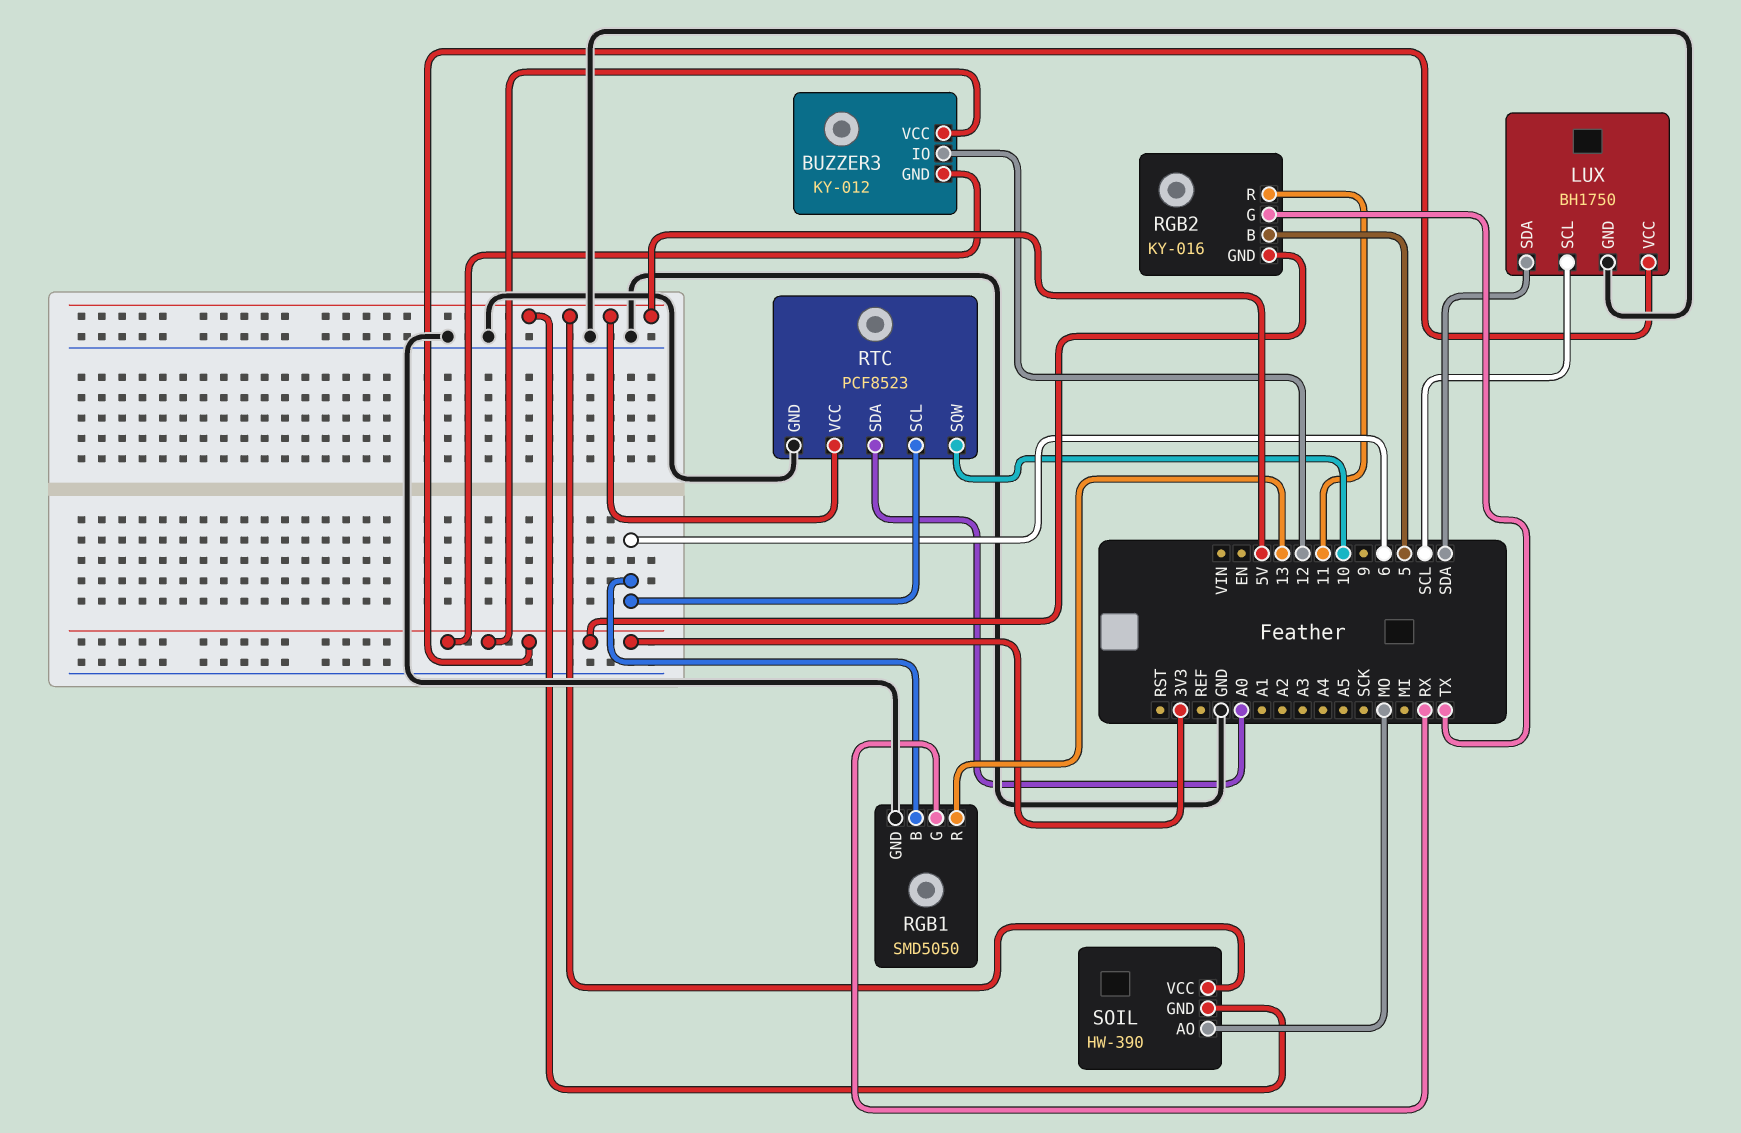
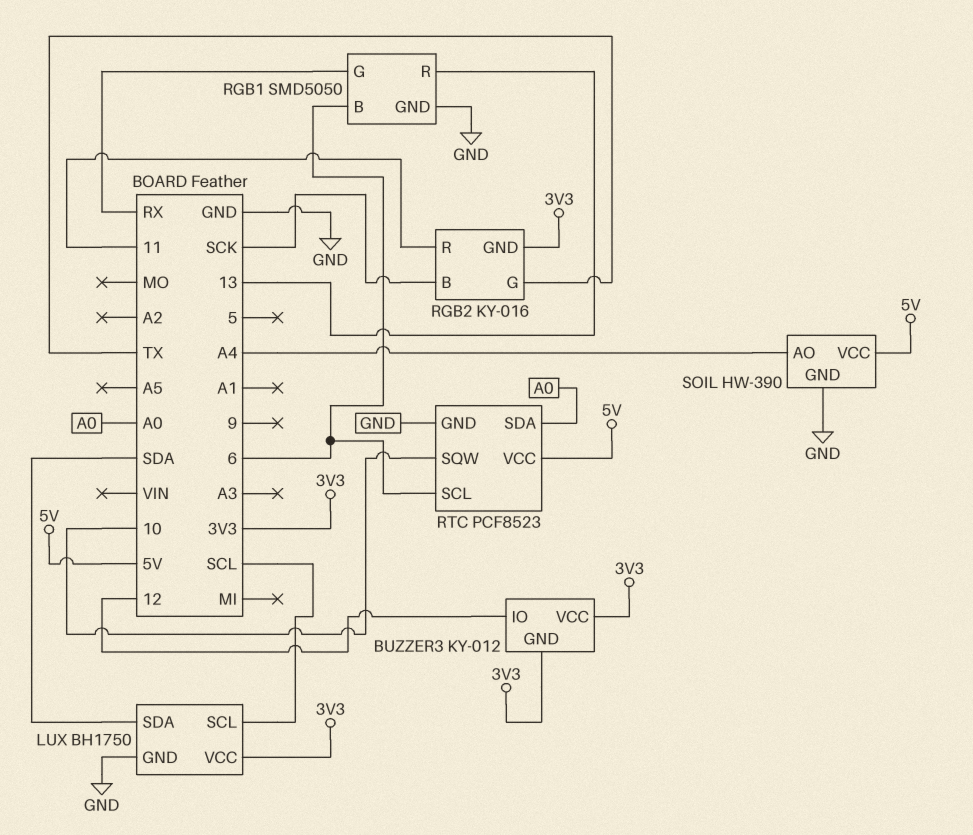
RGB2 pin B: 5 -> SCK
SOIL pin AO: MO -> A4
SOIL pin GND: 5V -> GND

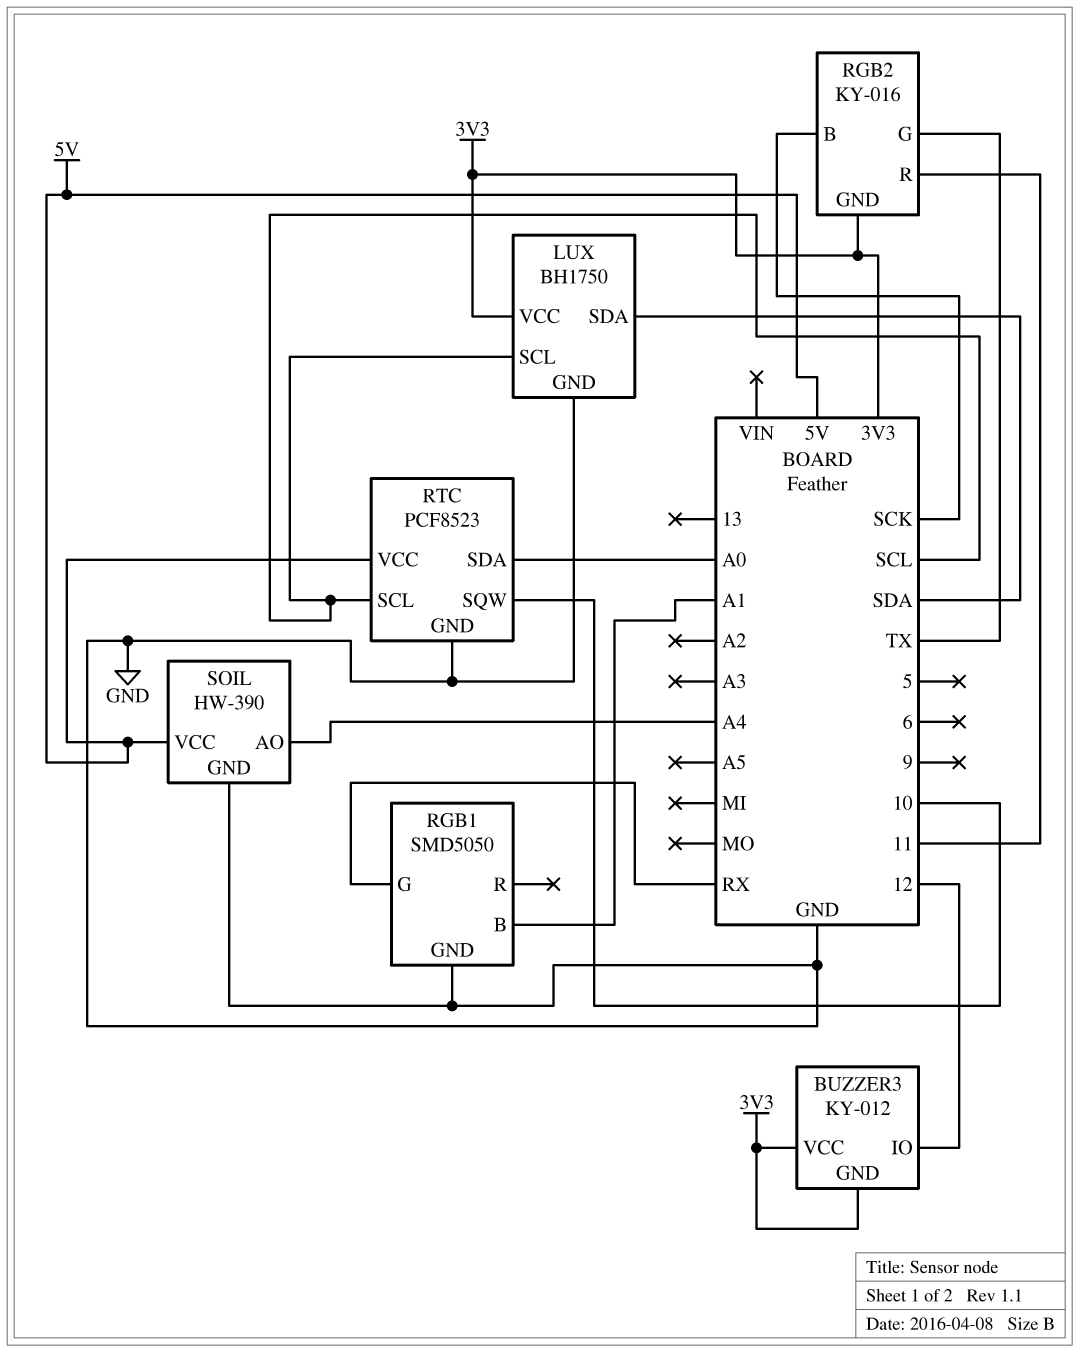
RGB1 pin B: 6 -> A1
RGB1 pin R: 13 -> none
RTC pin SCL: 6 -> SCL

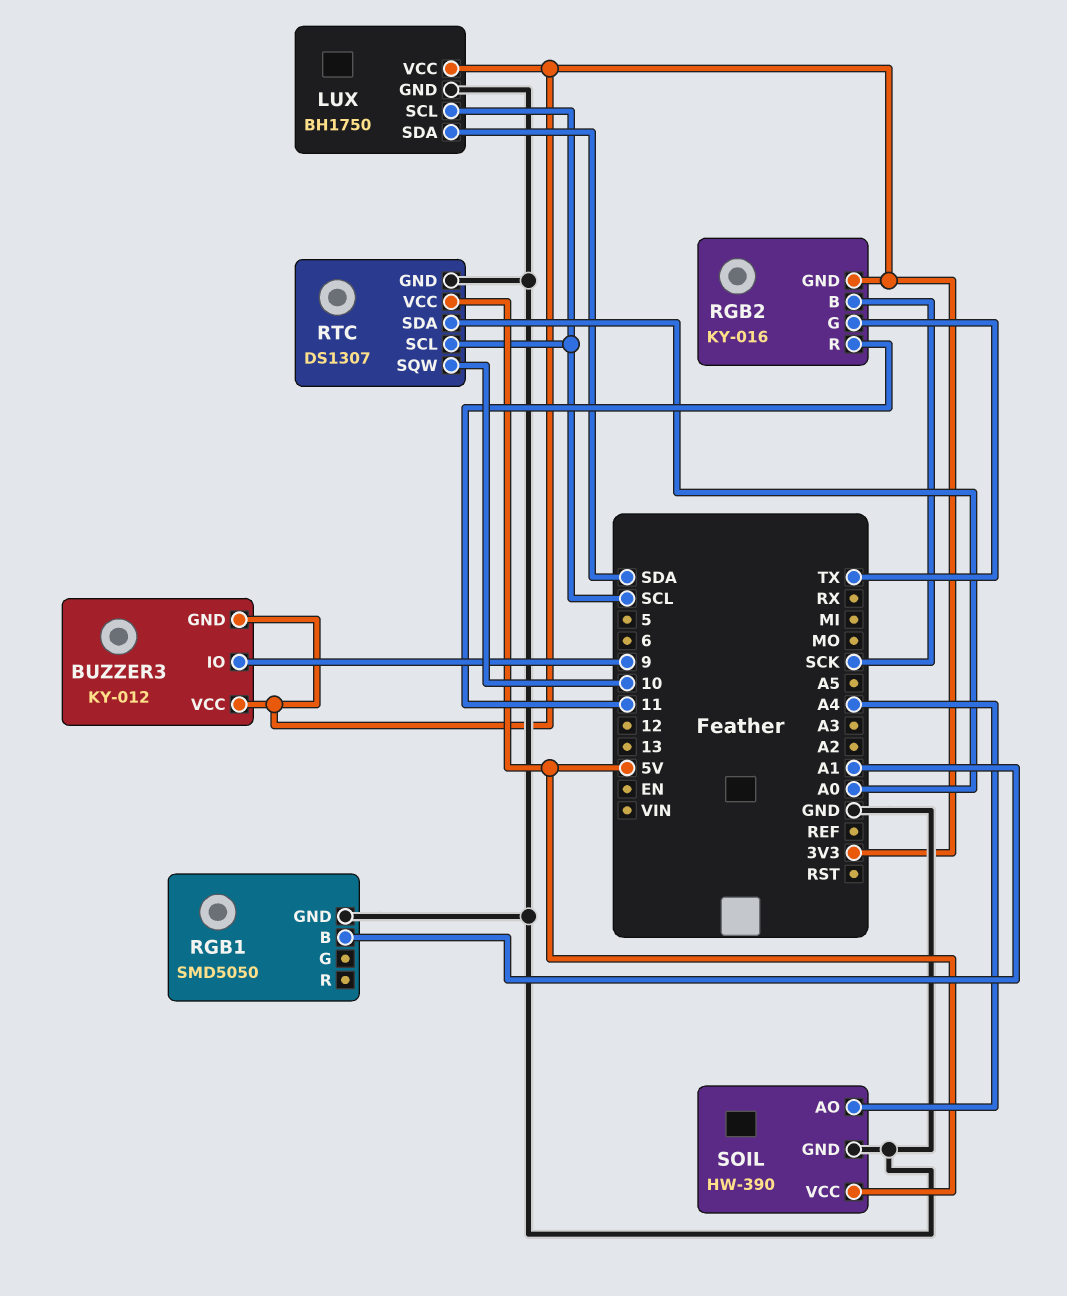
BUZZER3 pin IO: 12 -> 9
RGB1 pin G: RX -> none
RTC: PCF8523 -> DS1307

